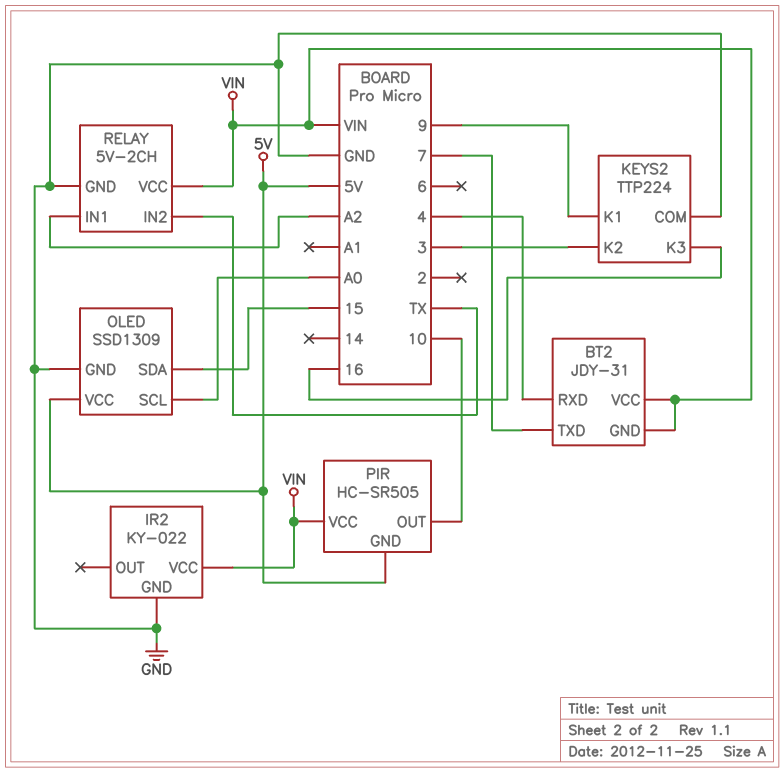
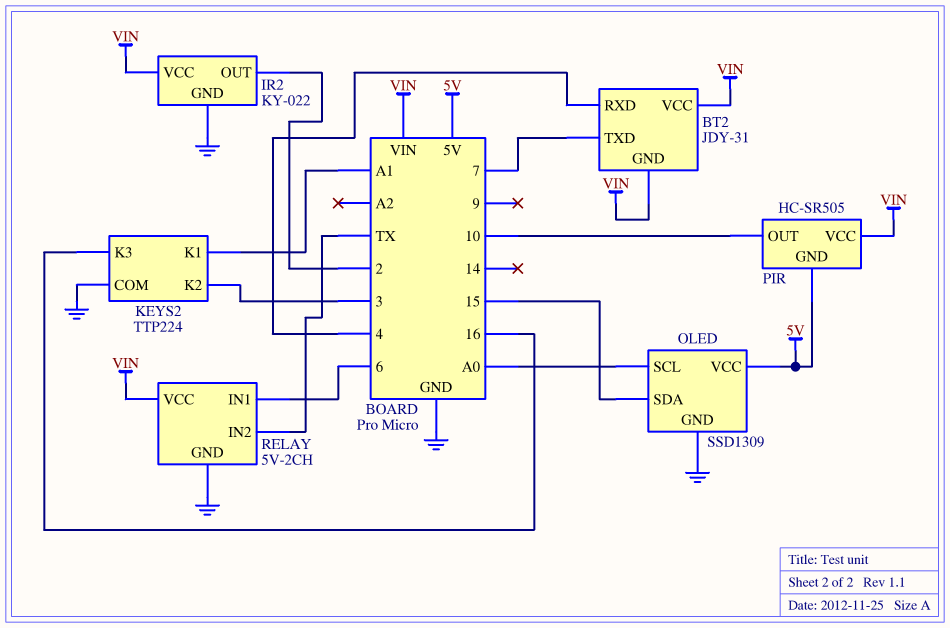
IR2 pin OUT: none -> 2
KEYS2 pin K1: 9 -> A1
RELAY pin IN1: A2 -> 6

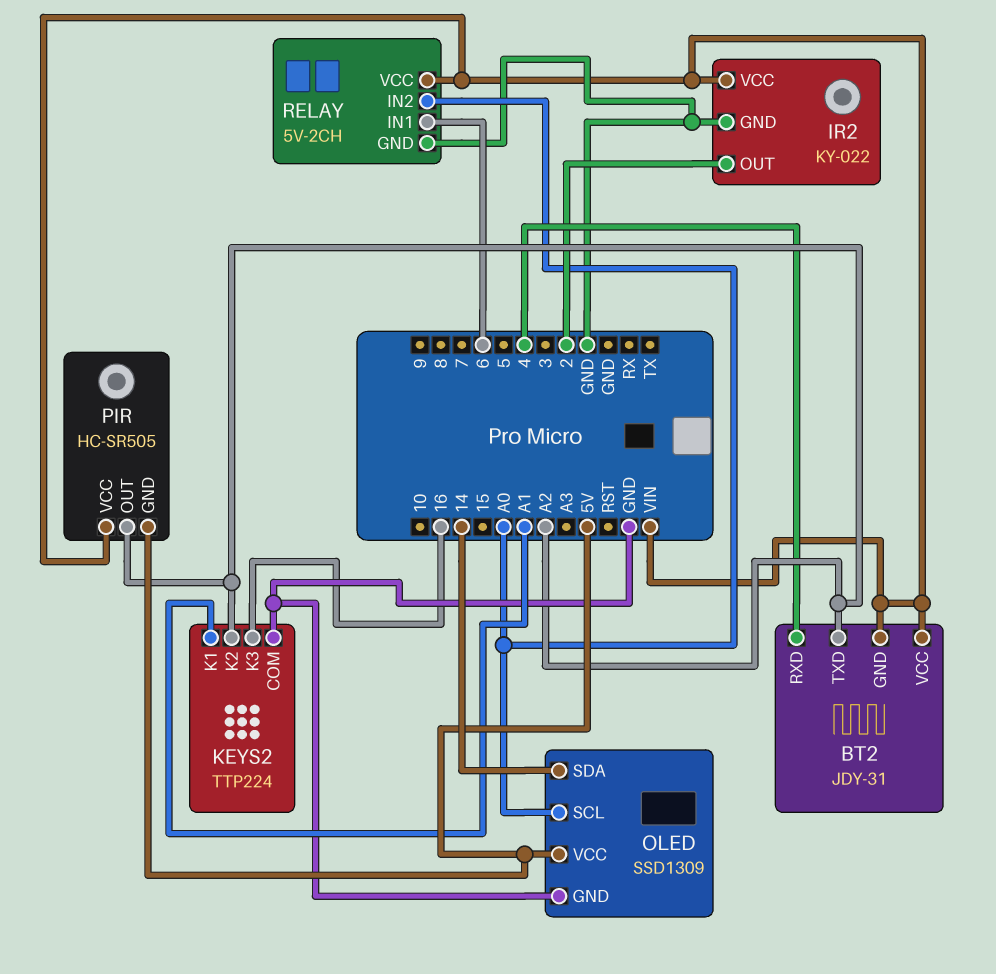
BT2 pin TXD: 7 -> A2
KEYS2 pin K2: 3 -> A2
OLED pin SDA: 15 -> 14
PIR pin OUT: 10 -> A2
RELAY pin IN2: TX -> A0

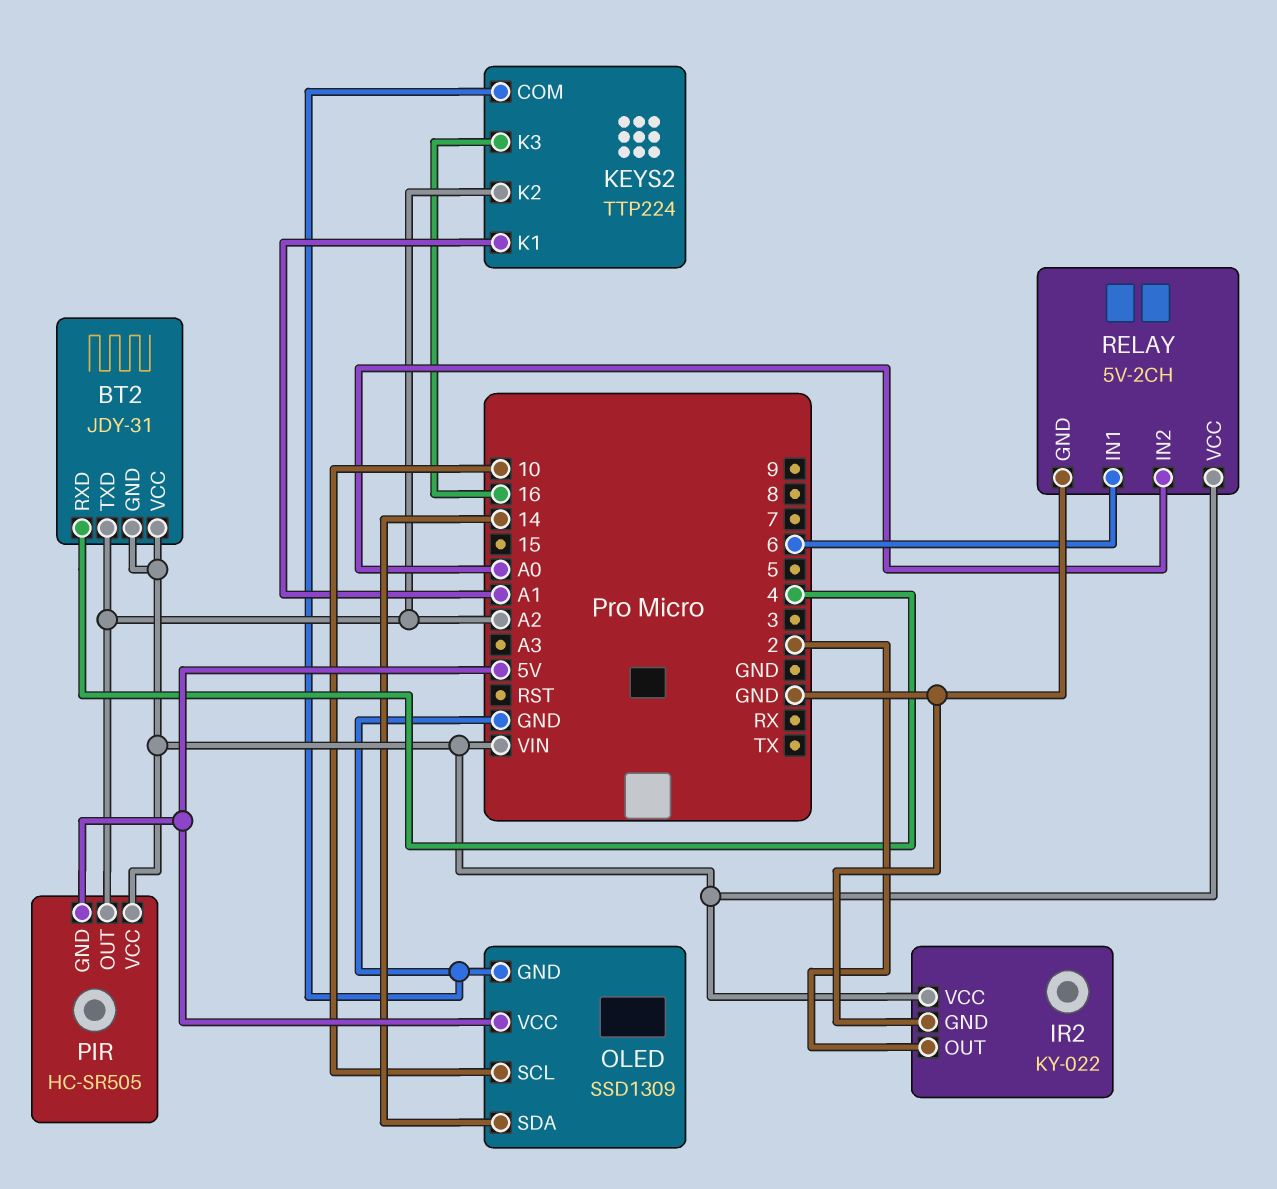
OLED pin SCL: A0 -> 10

